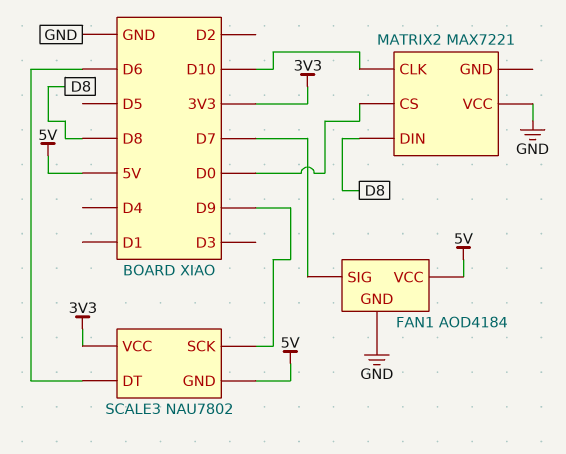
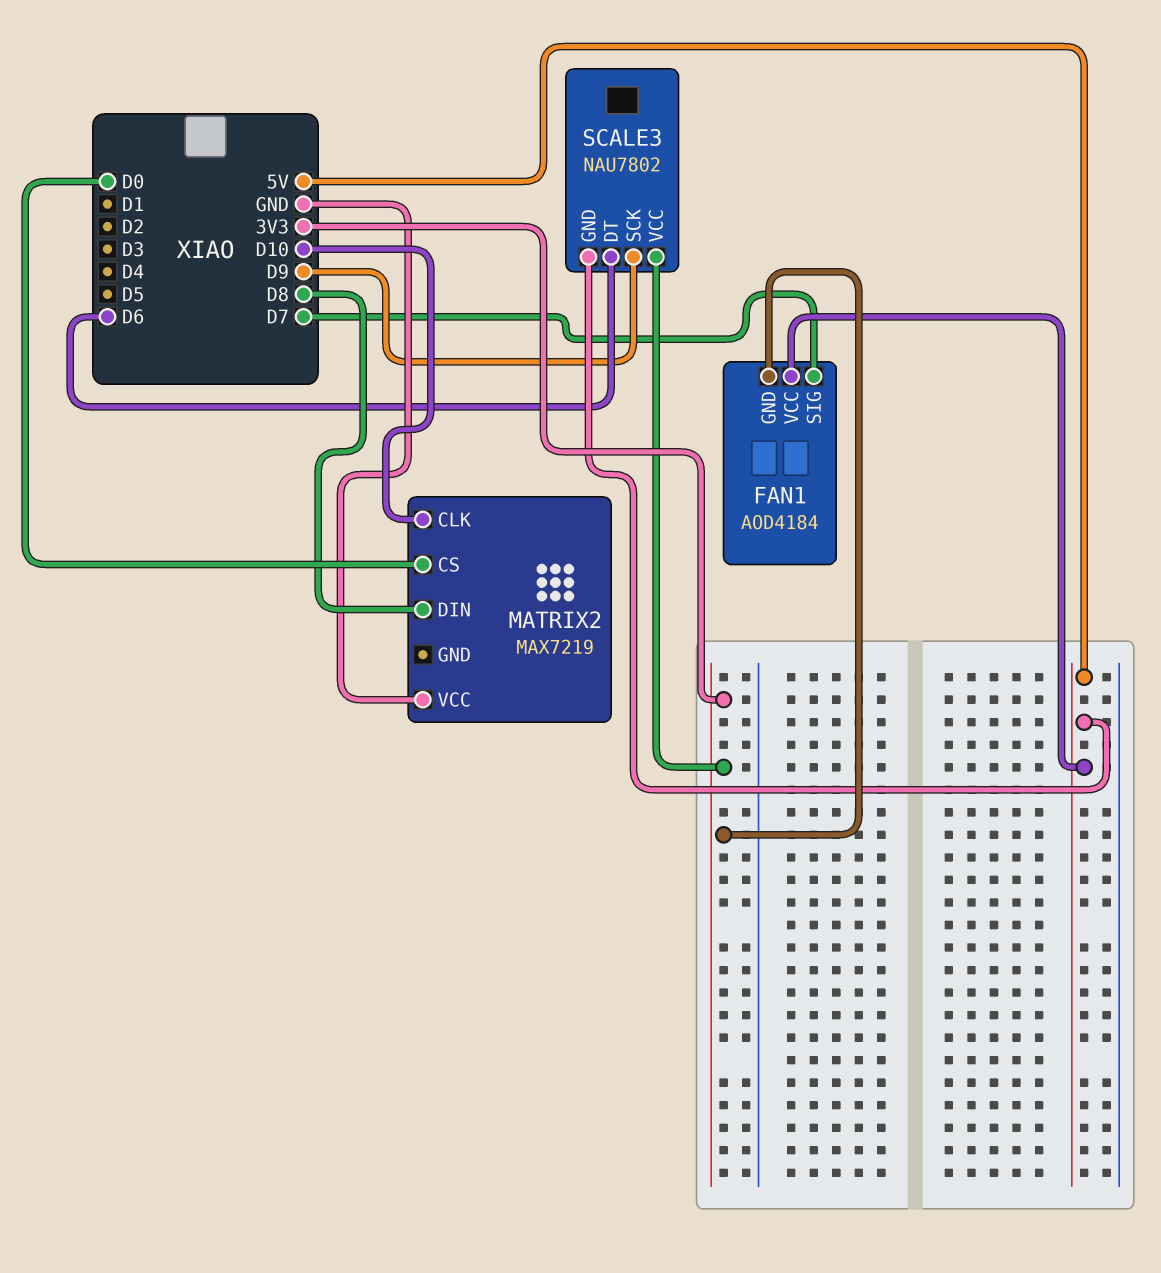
FAN1 pin GND: GND -> 3V3
MATRIX2: MAX7221 -> MAX7219

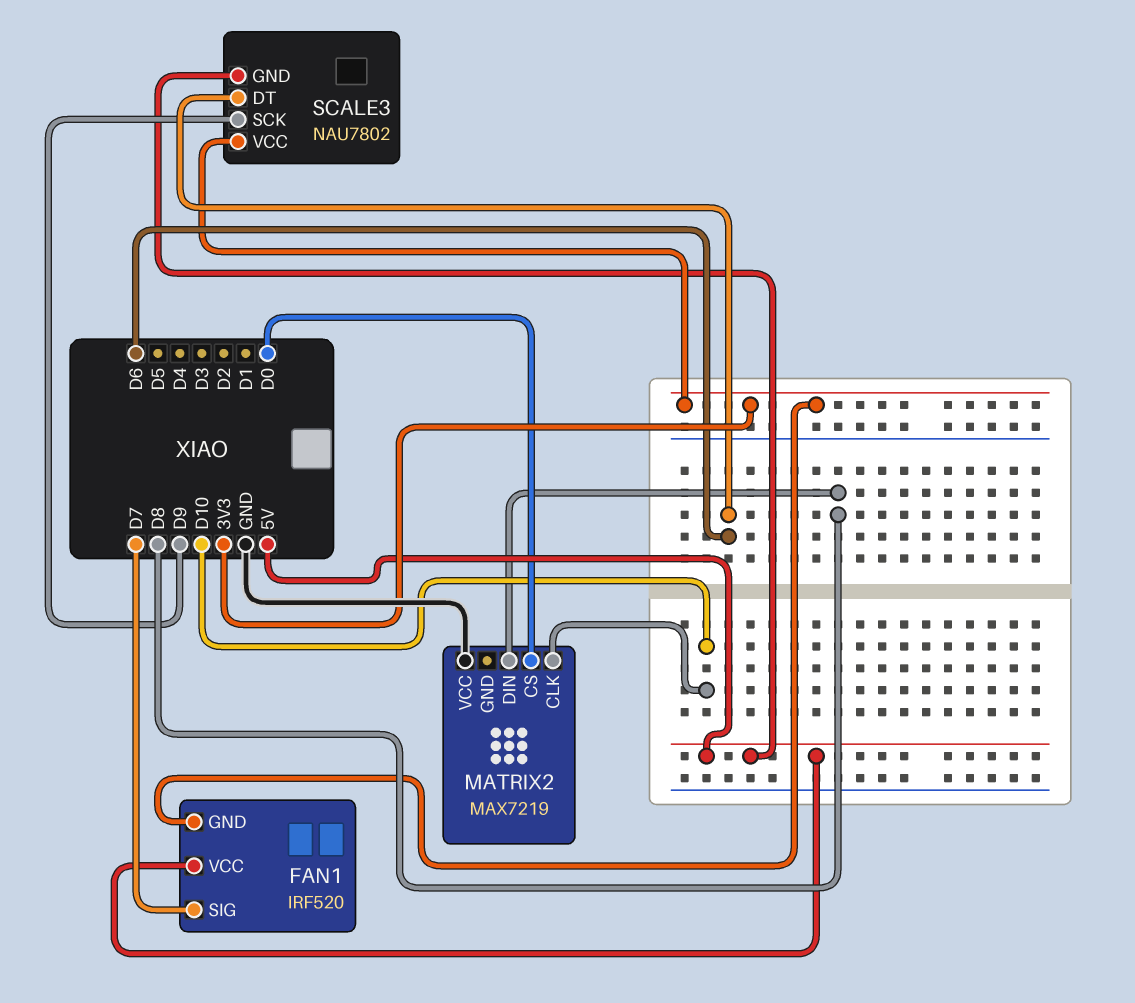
FAN1: AOD4184 -> IRF520

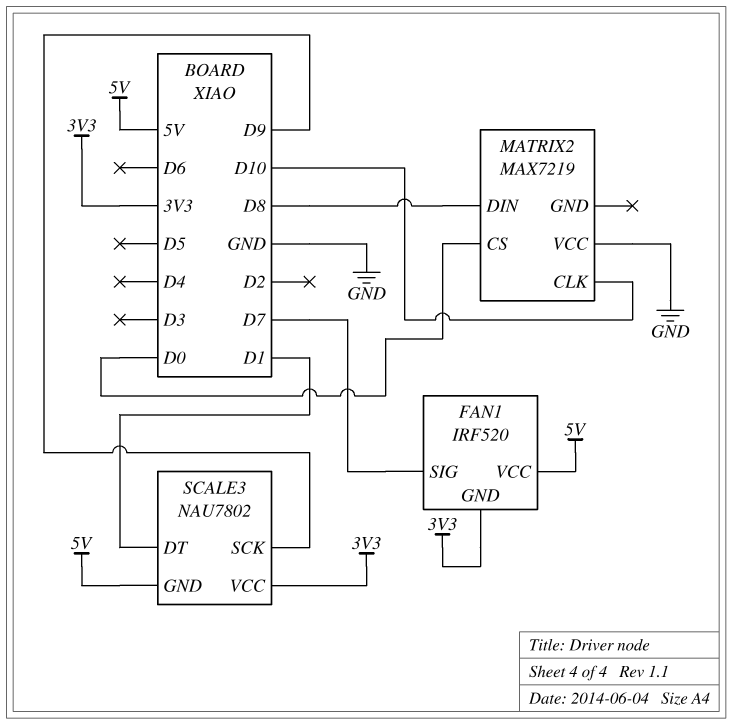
SCALE3 pin DT: D6 -> D1

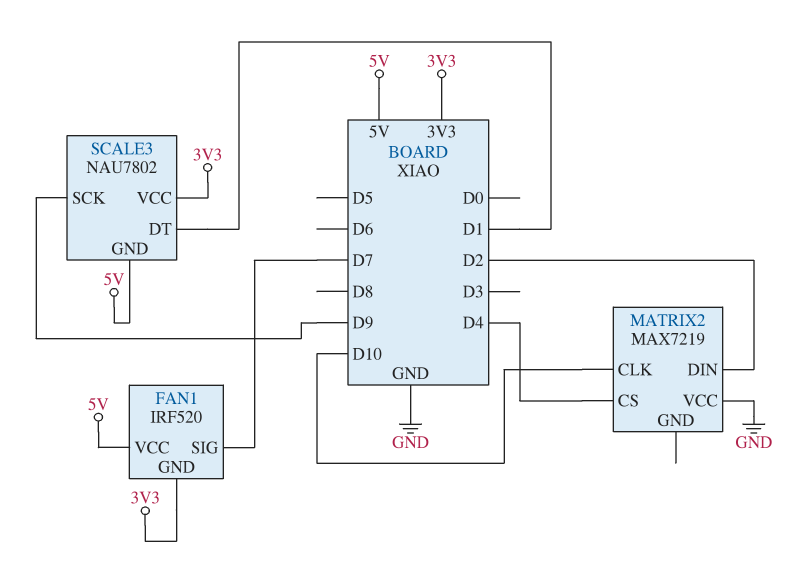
MATRIX2 pin CS: D0 -> D4
MATRIX2 pin DIN: D8 -> D2

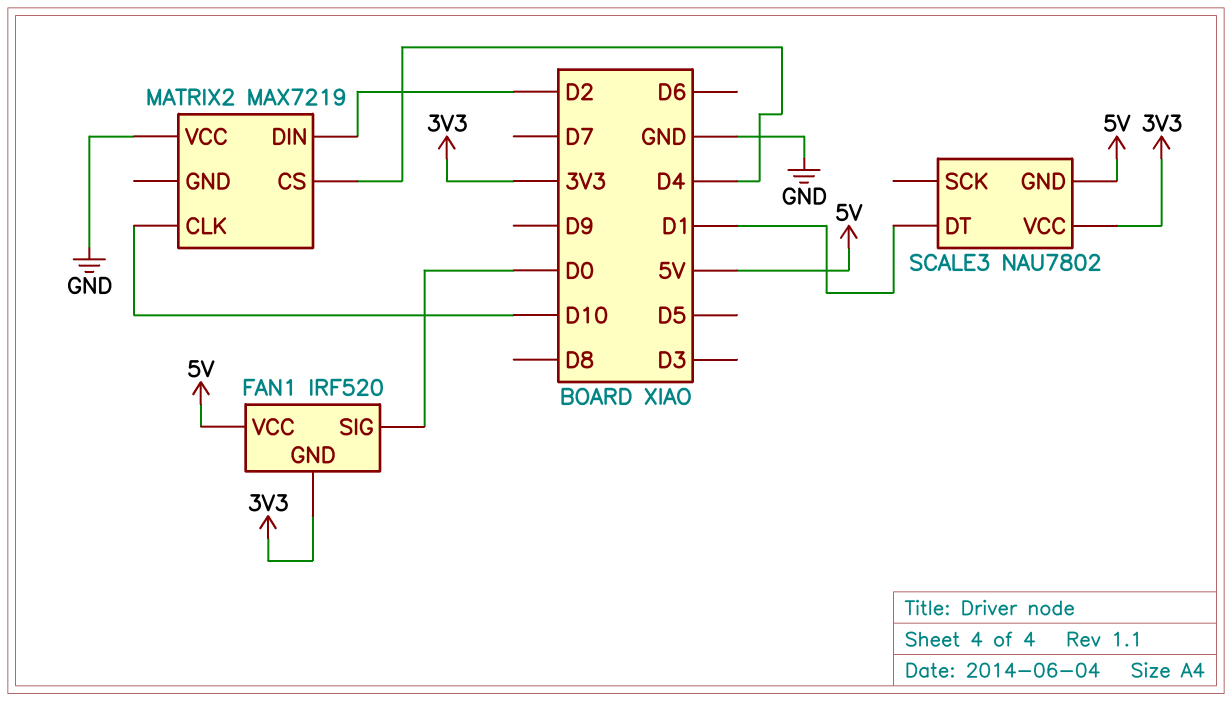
FAN1 pin SIG: D7 -> D0
SCALE3 pin SCK: D9 -> none

